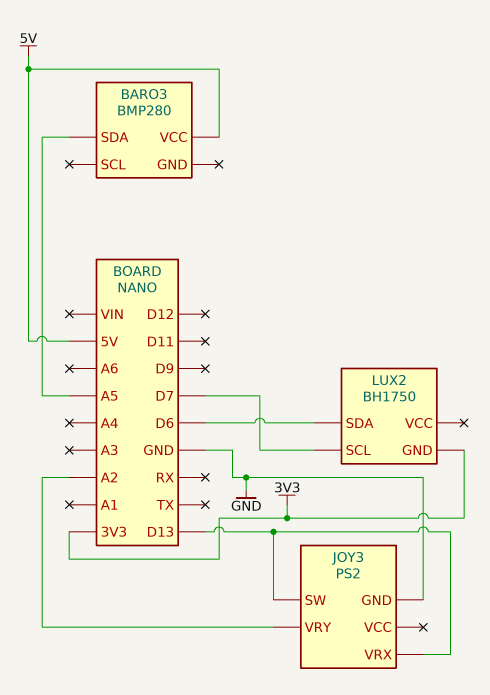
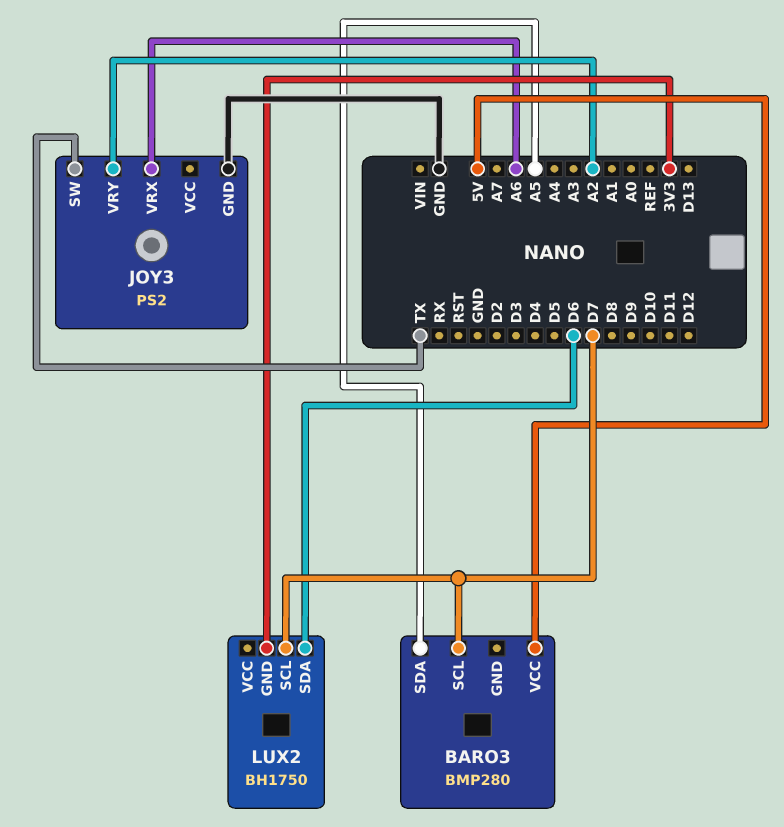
BARO3 pin SCL: none -> D7
JOY3 pin SW: D13 -> TX
JOY3 pin VRX: D13 -> A6

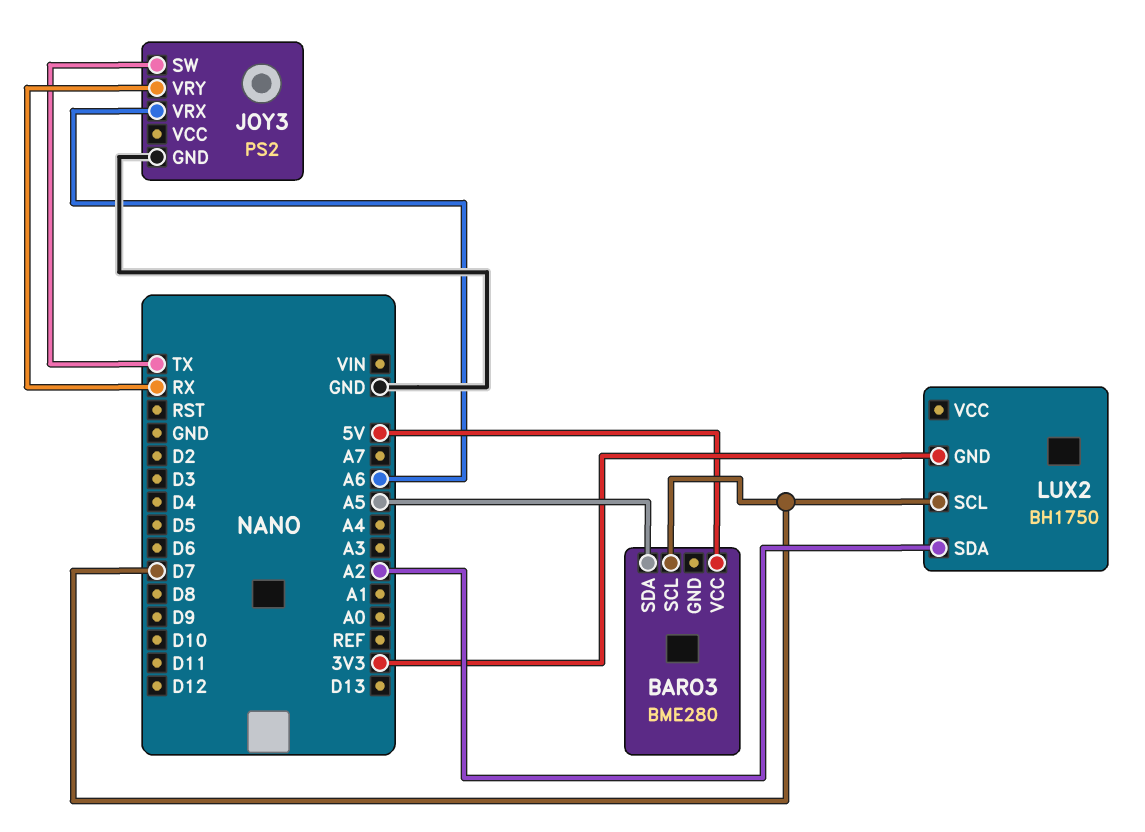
BARO3: BMP280 -> BME280
JOY3 pin VRY: A2 -> RX
LUX2 pin SDA: D6 -> A2

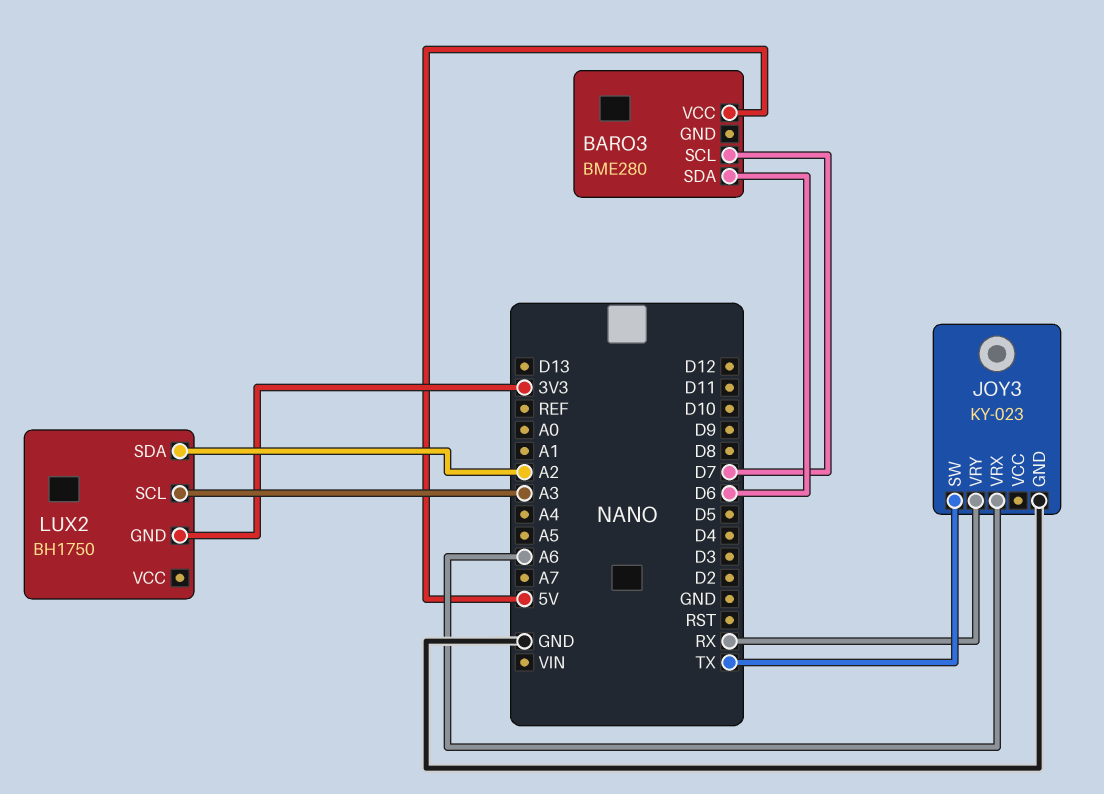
BARO3 pin SDA: A5 -> D6
JOY3: PS2 -> KY-023
LUX2 pin SCL: D7 -> A3

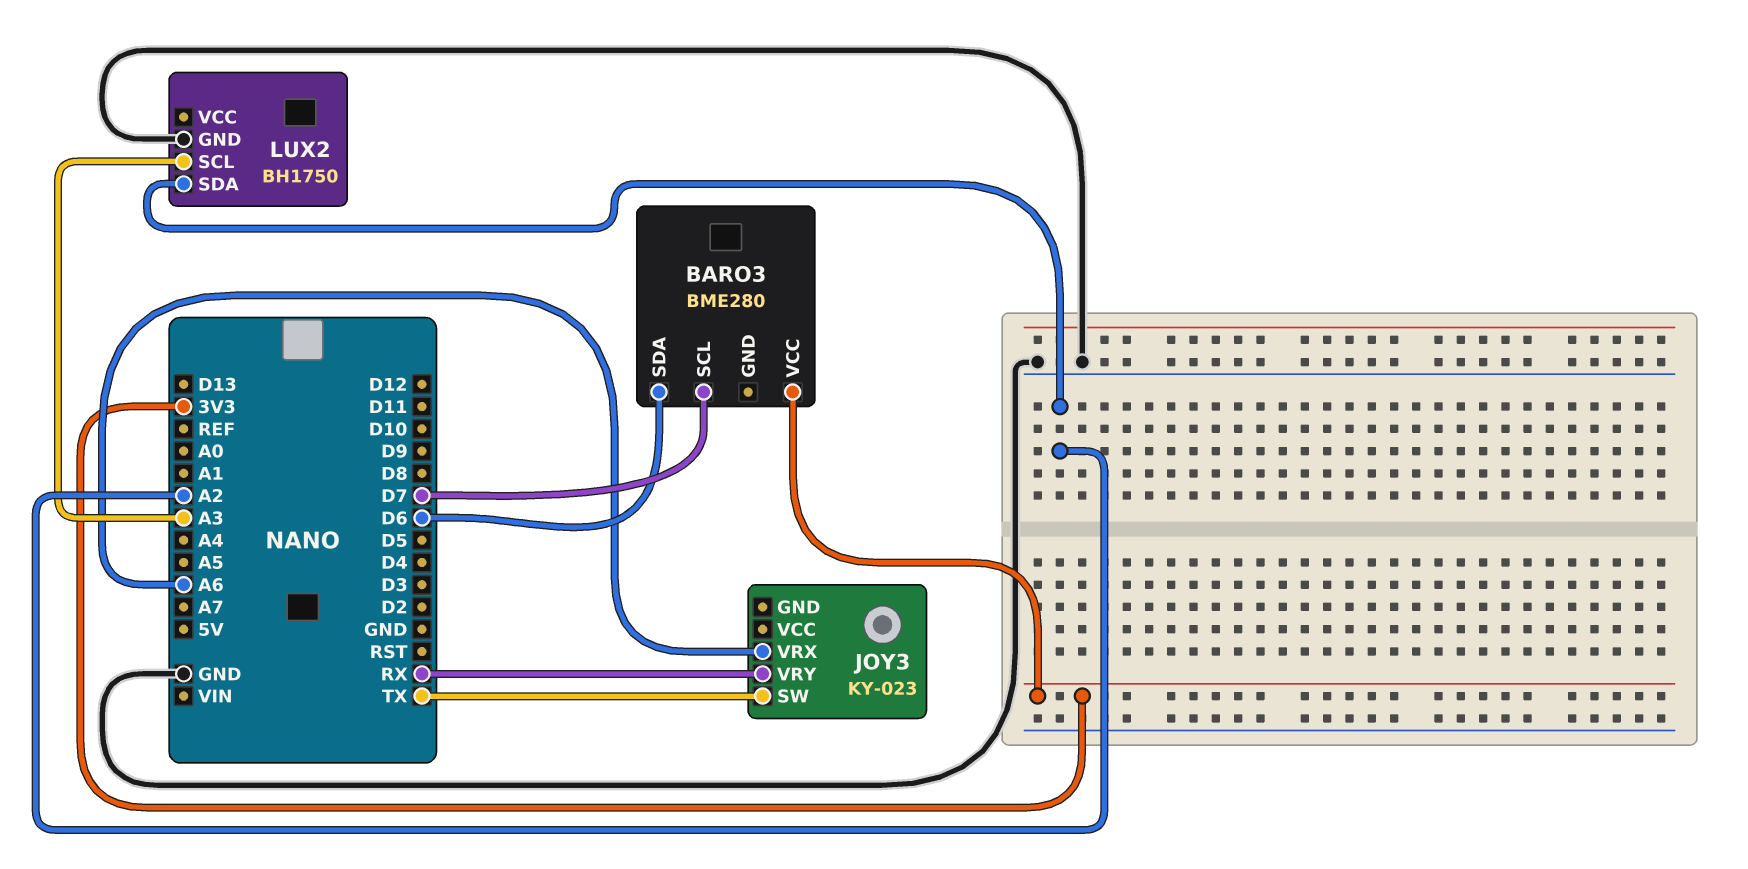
BARO3 pin VCC: 5V -> 3V3
JOY3 pin GND: GND -> none
LUX2 pin GND: 3V3 -> GND

